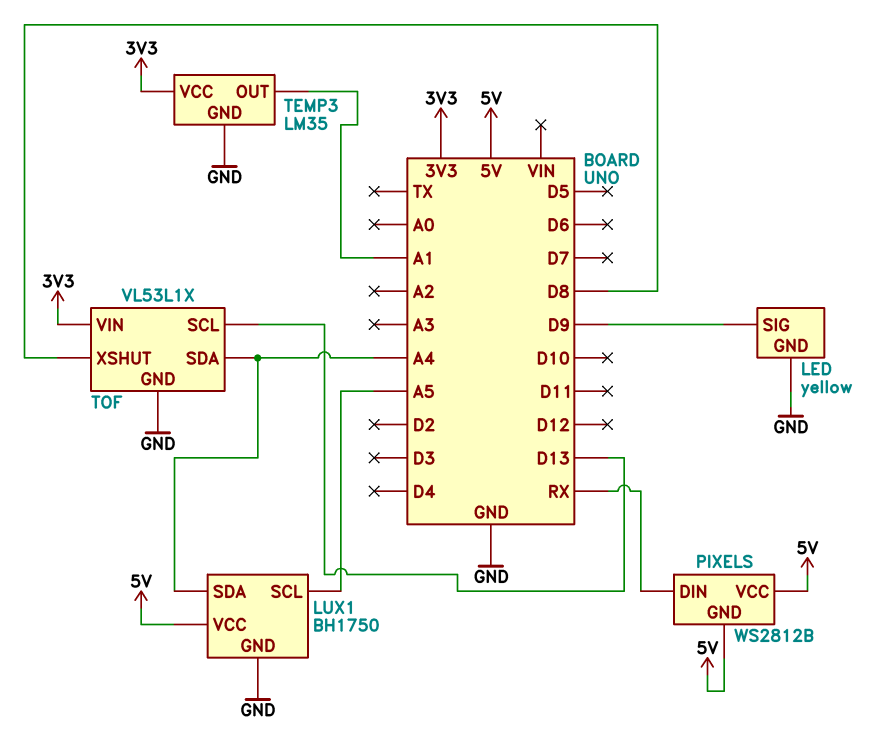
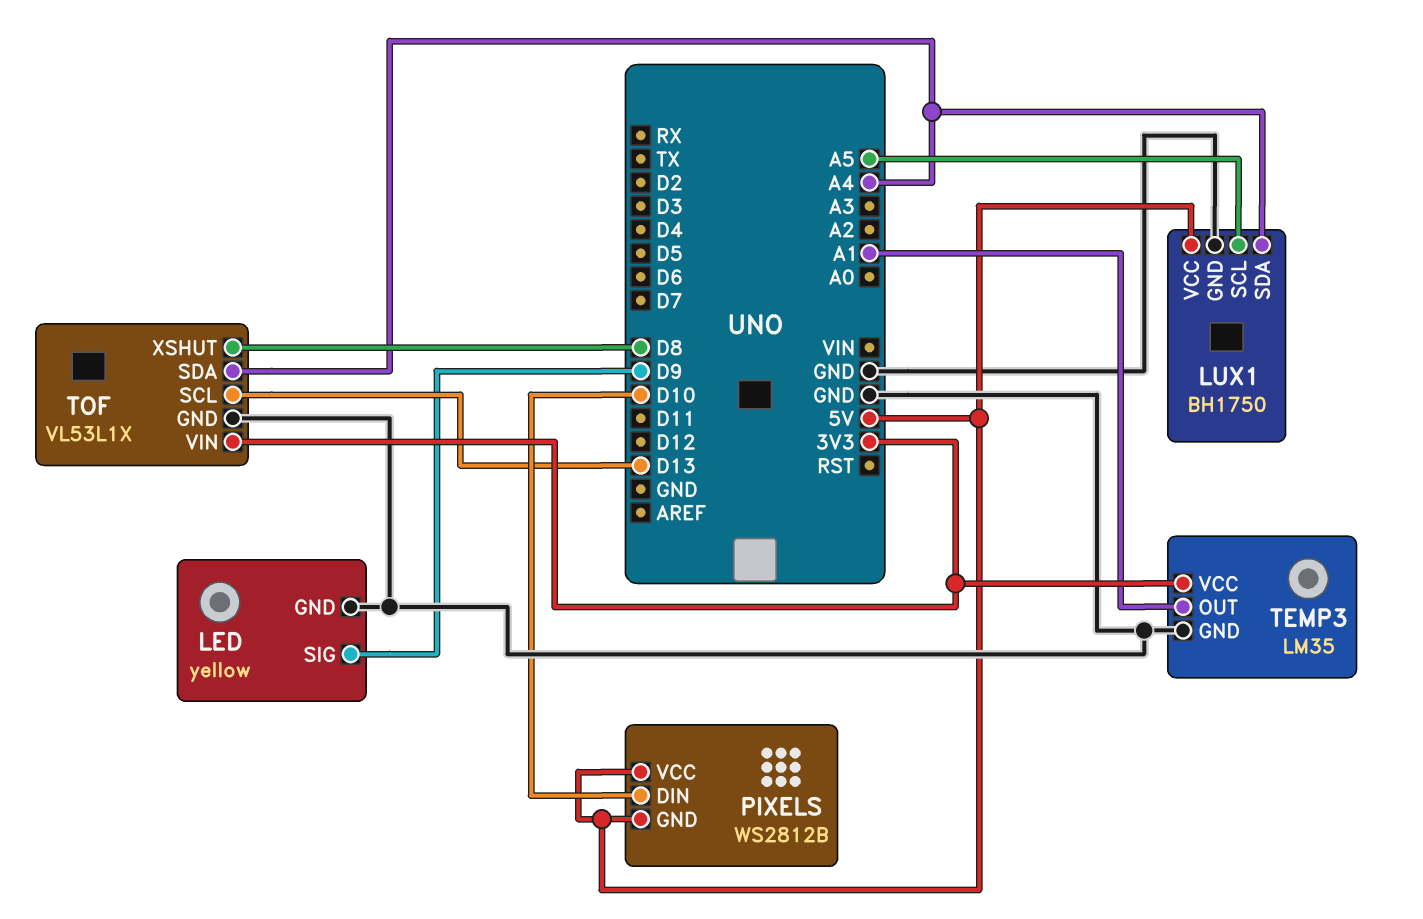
PIXELS pin DIN: RX -> D10

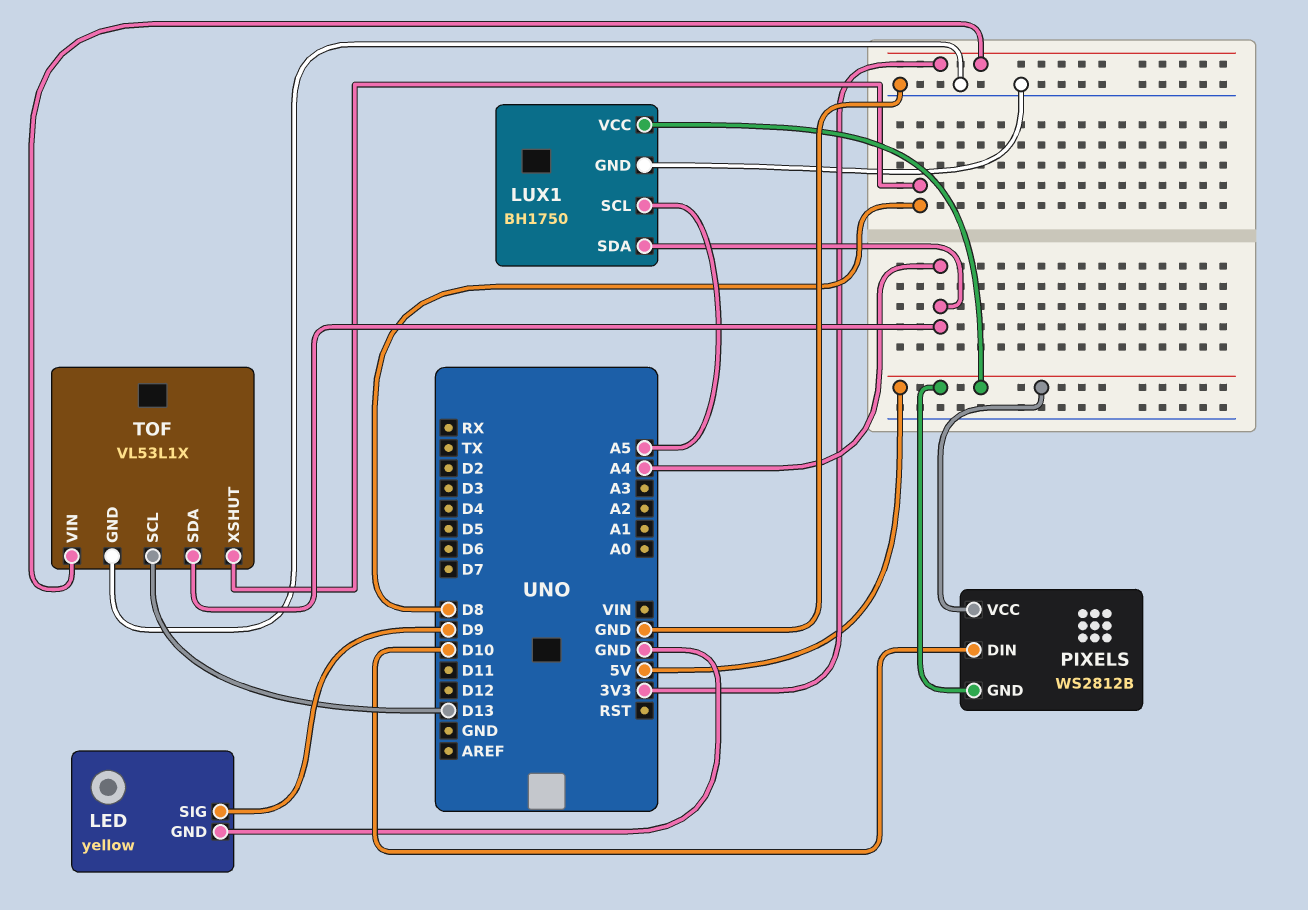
TEMP3: LM35 -> none
TEMP3 pin GND: GND -> none
TEMP3 pin OUT: A1 -> none
TEMP3 pin VCC: 3V3 -> none

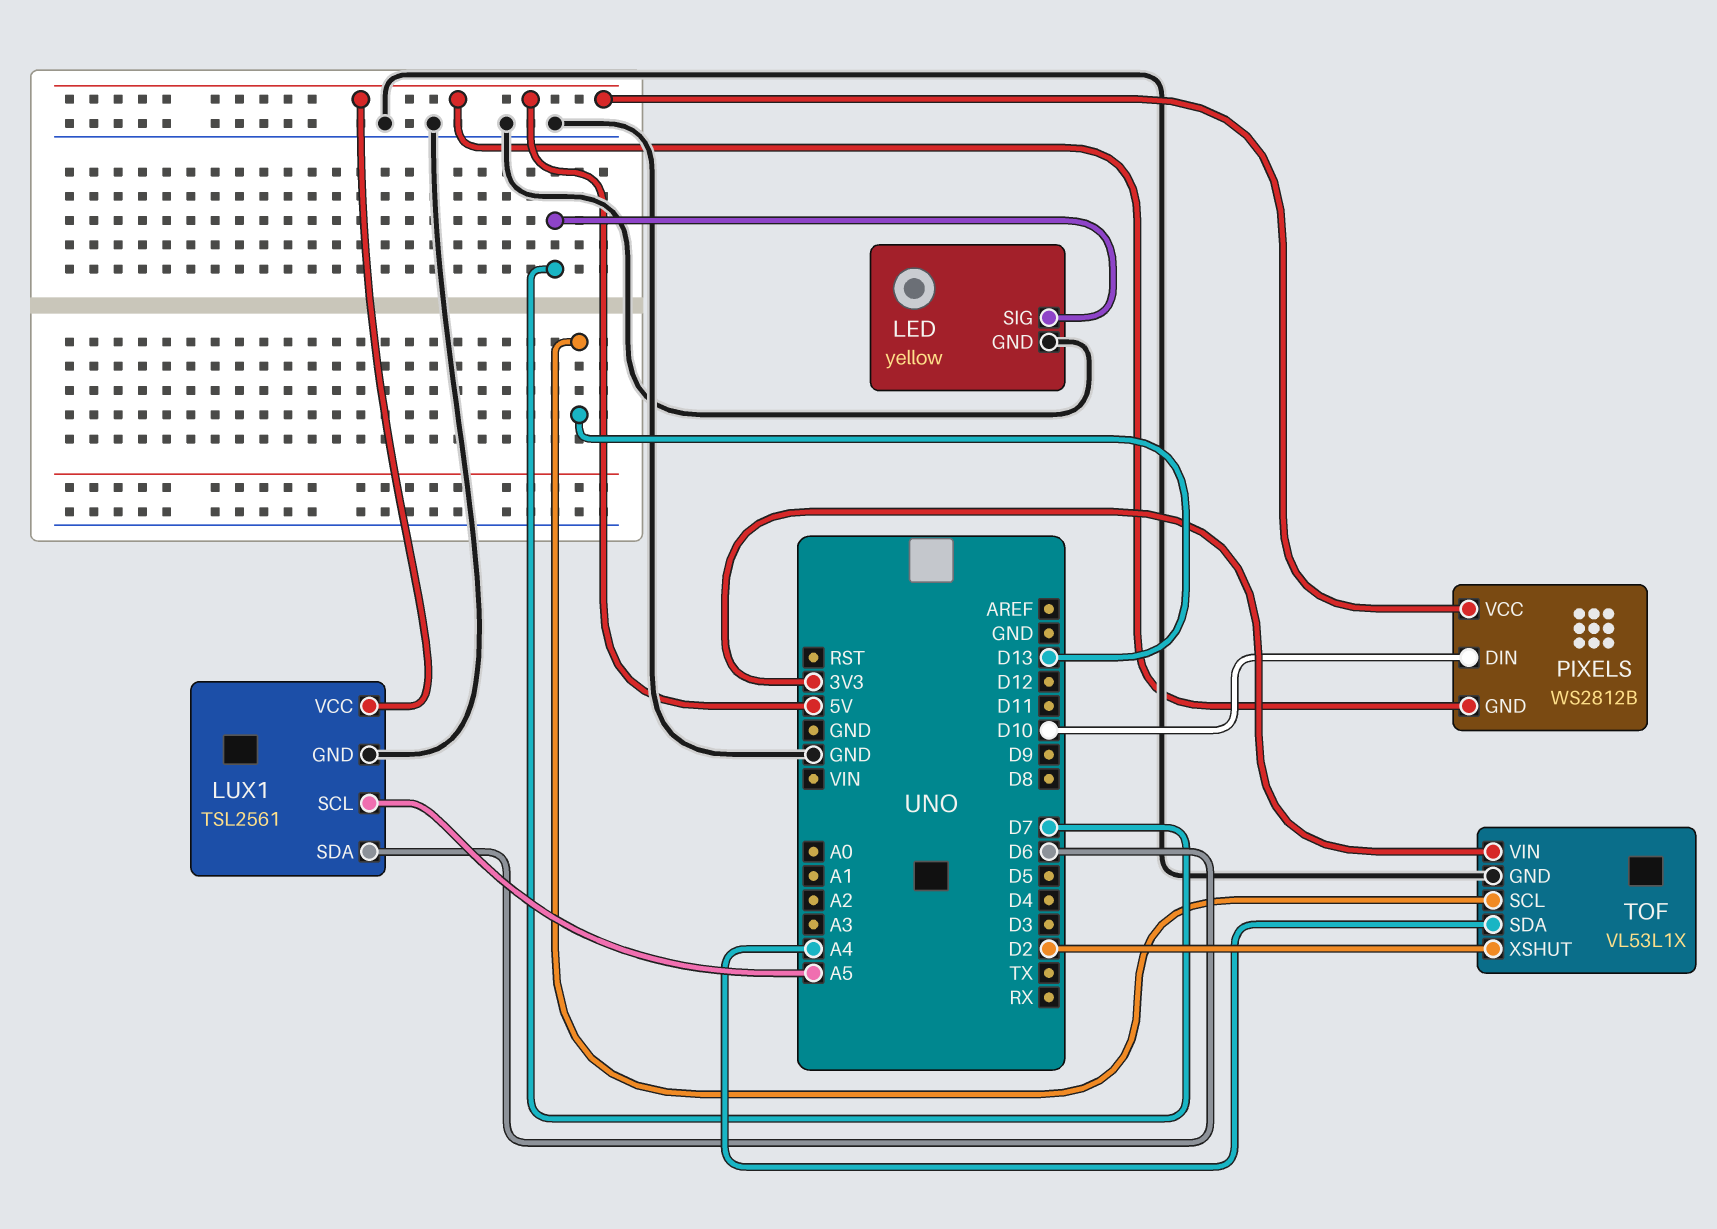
LED pin SIG: D9 -> D7
LUX1: BH1750 -> TSL2561
LUX1 pin SDA: A4 -> D6
TOF pin XSHUT: D8 -> D2

